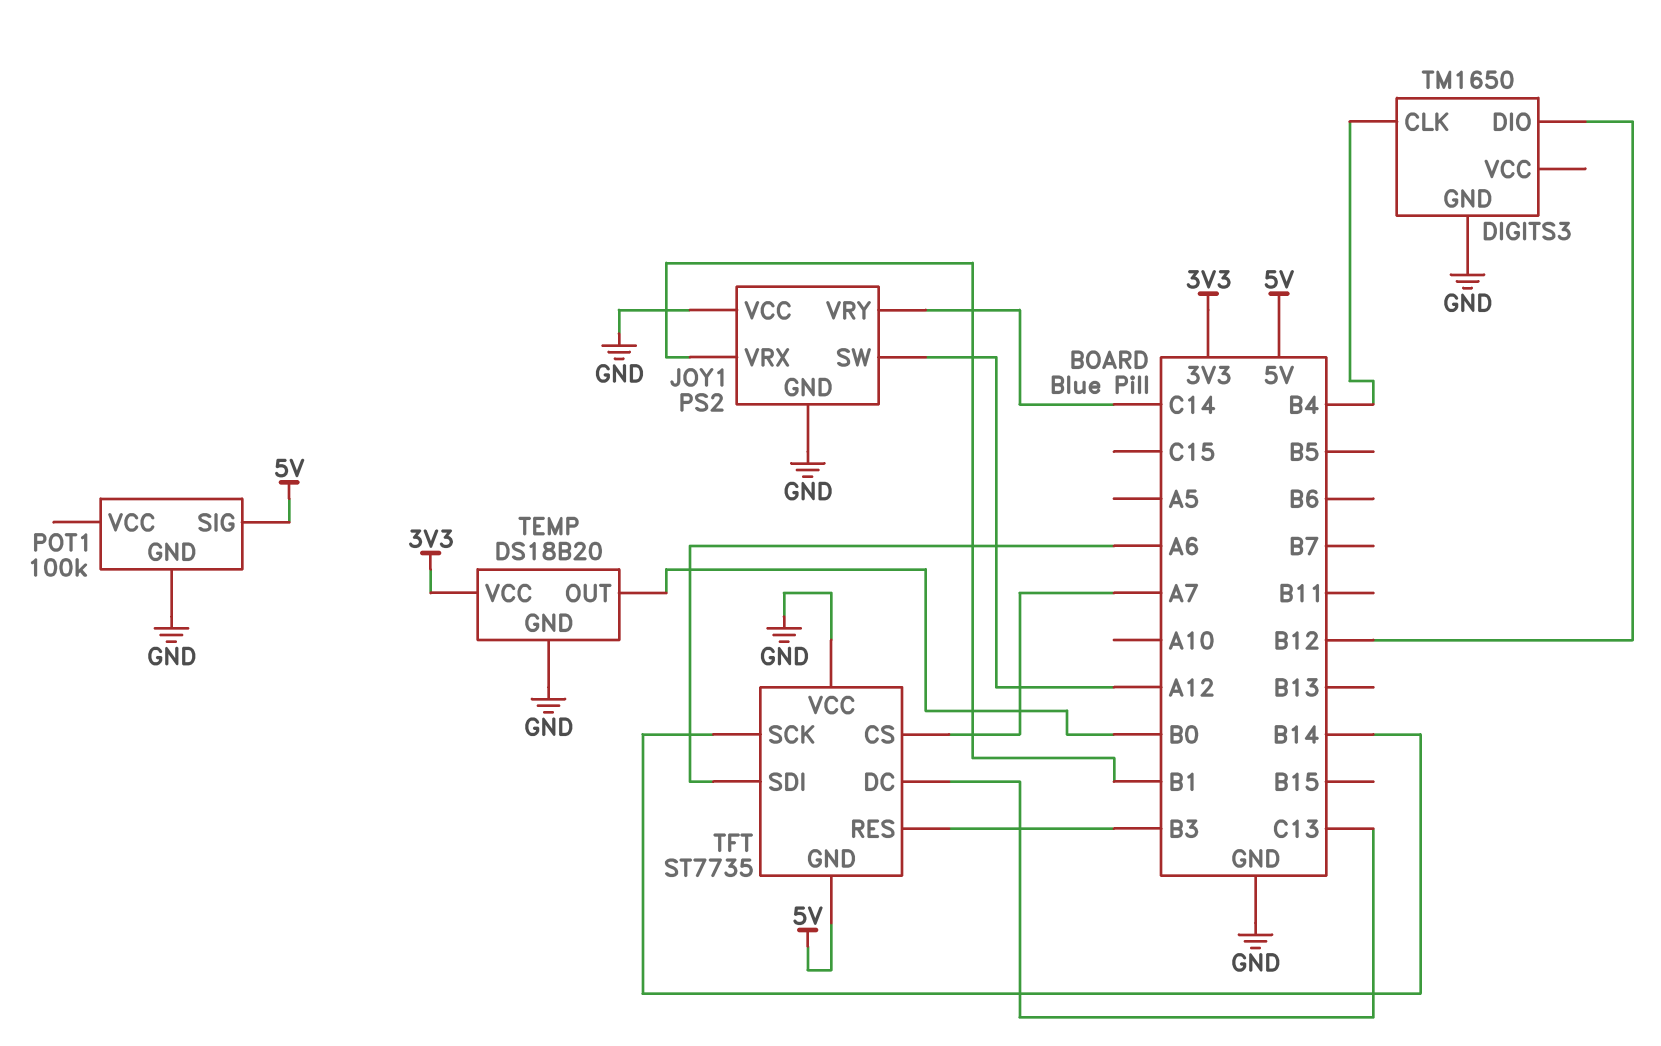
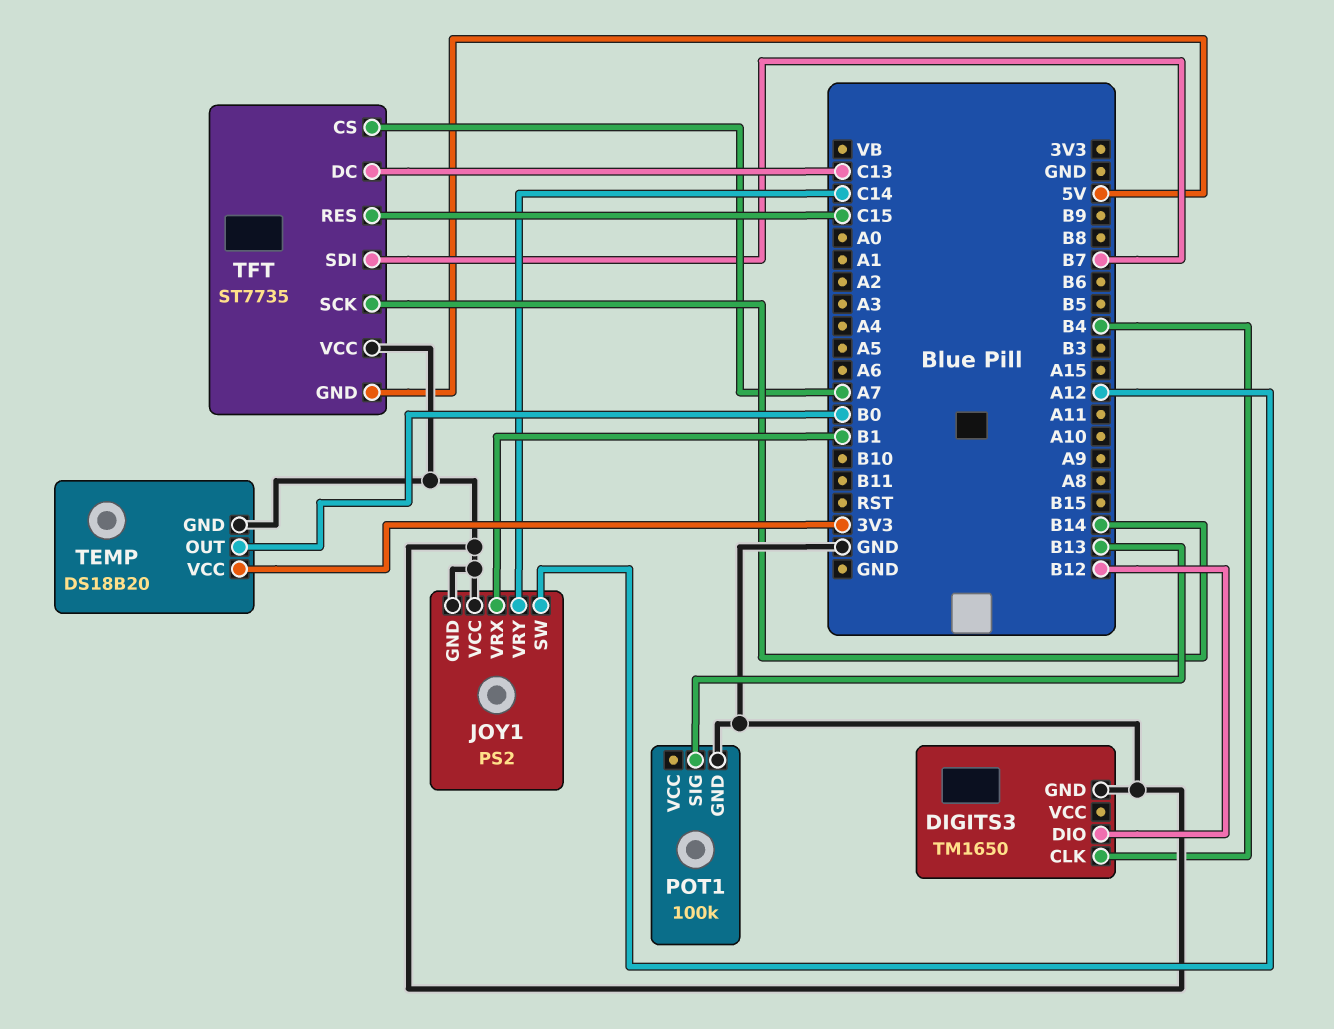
POT1 pin SIG: 5V -> B13
TFT pin RES: B3 -> C15
TFT pin SDI: A6 -> B7

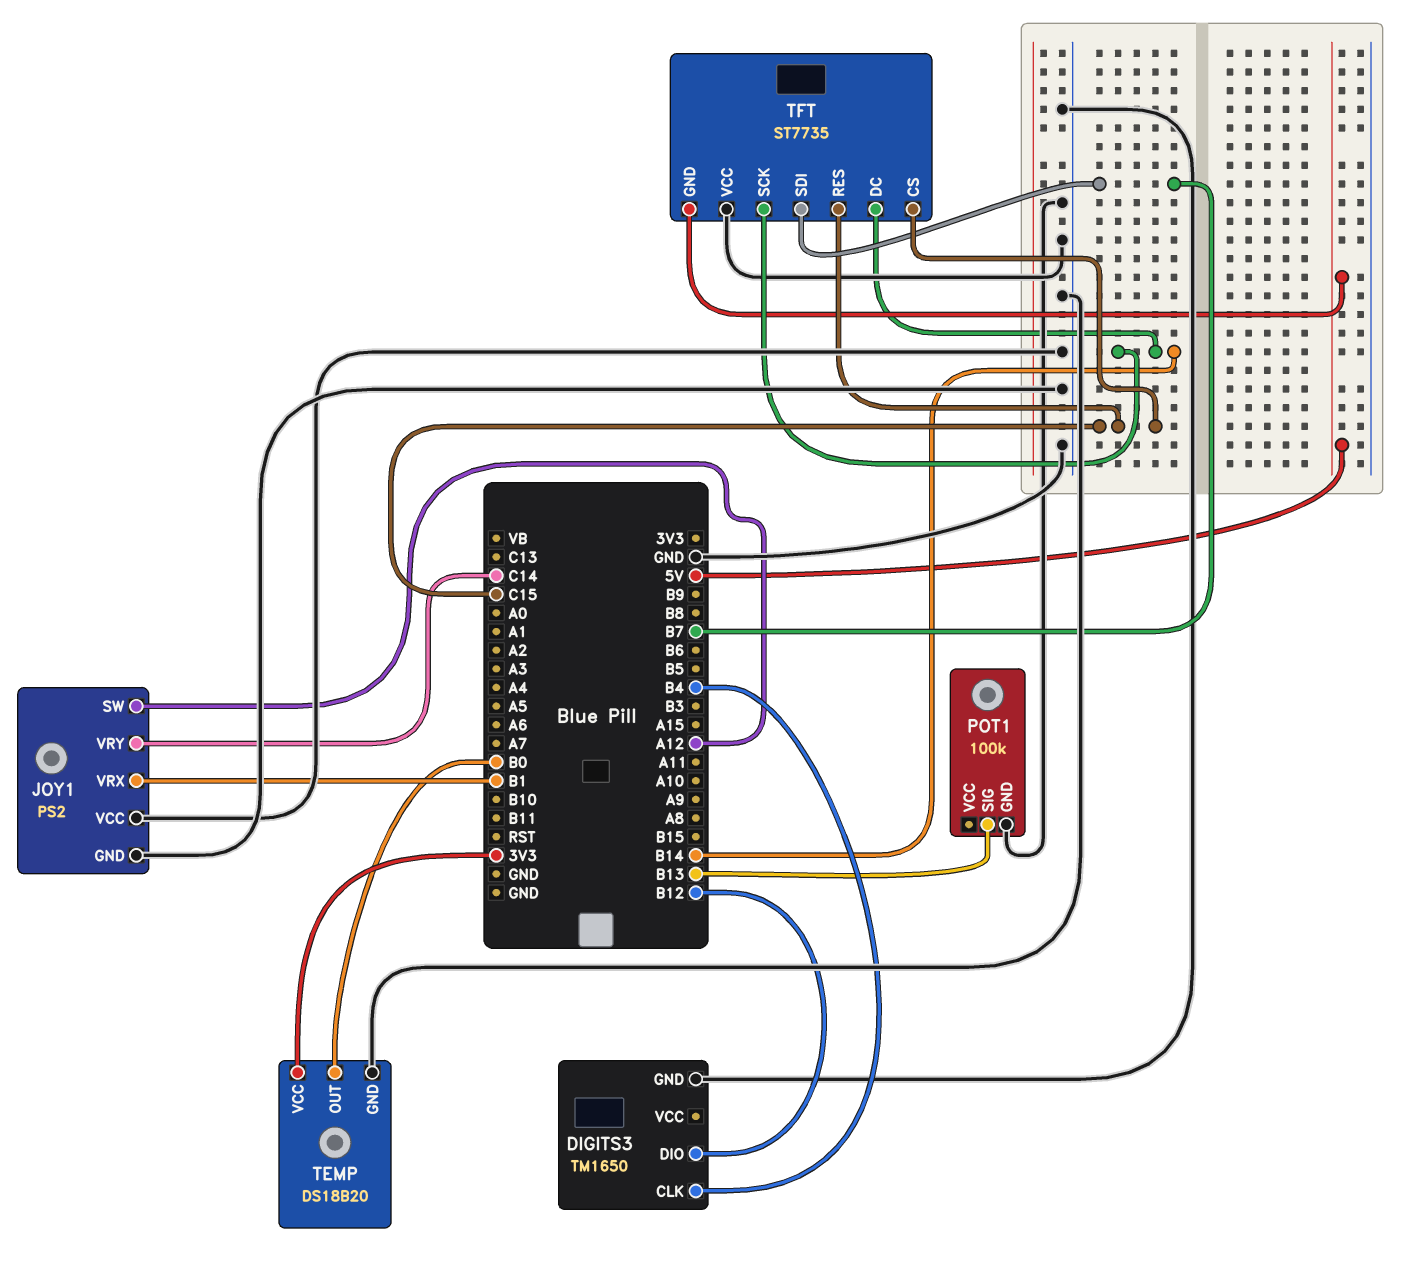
TFT pin CS: A7 -> C15
TFT pin DC: C13 -> B14

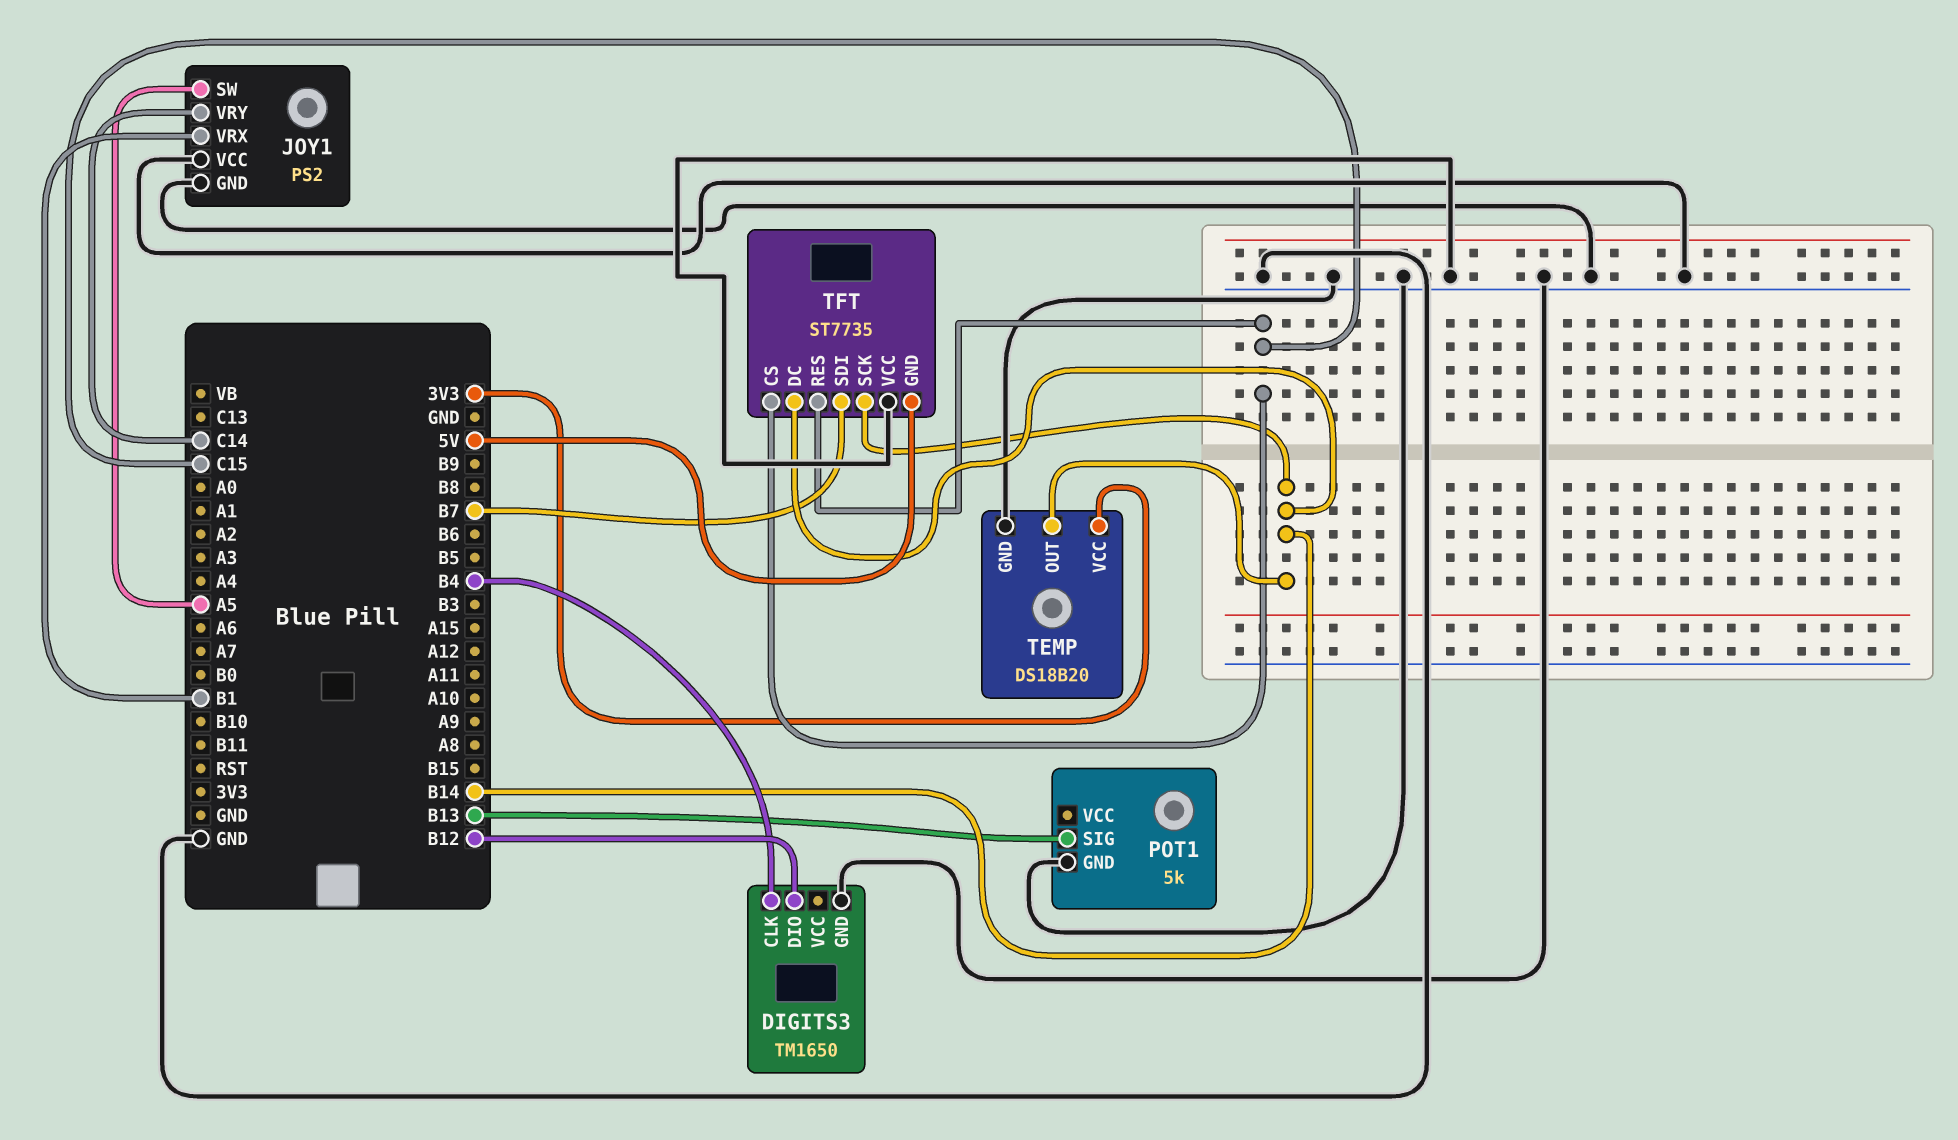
JOY1 pin SW: A12 -> A5
POT1: 100k -> 5k
TEMP pin OUT: B0 -> B14

